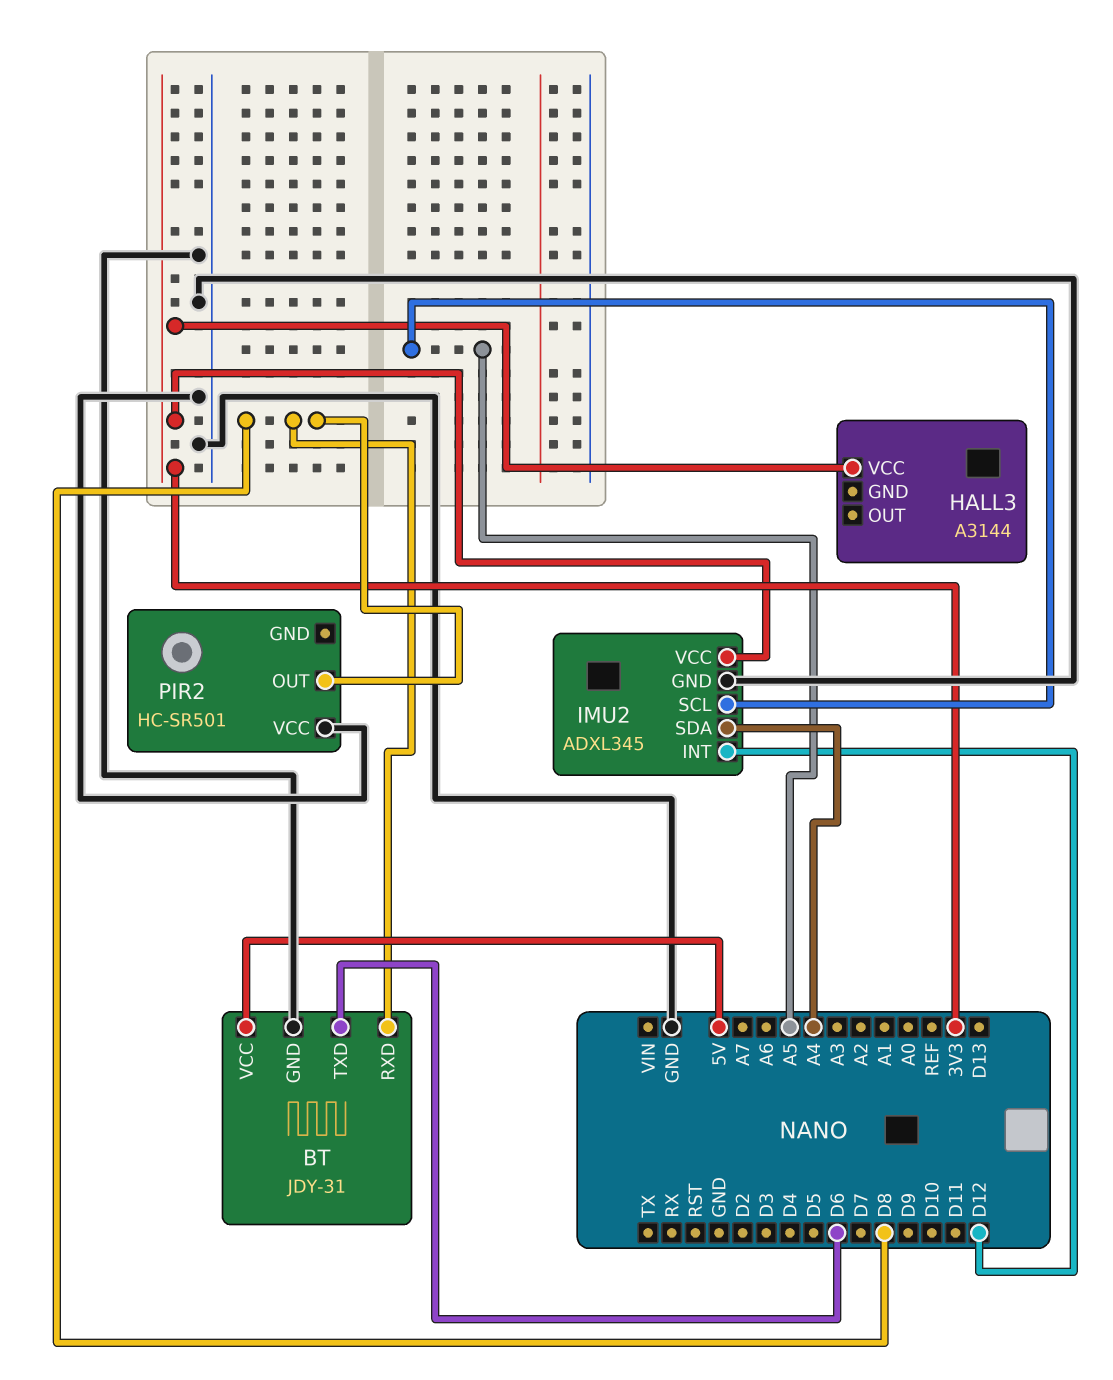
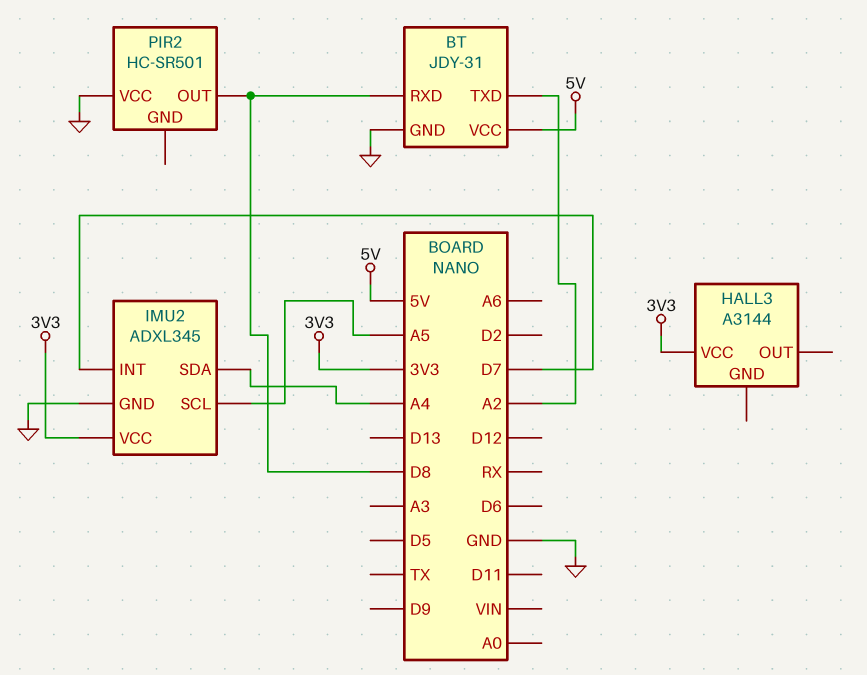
BT pin TXD: D6 -> A2
IMU2 pin INT: D12 -> D7

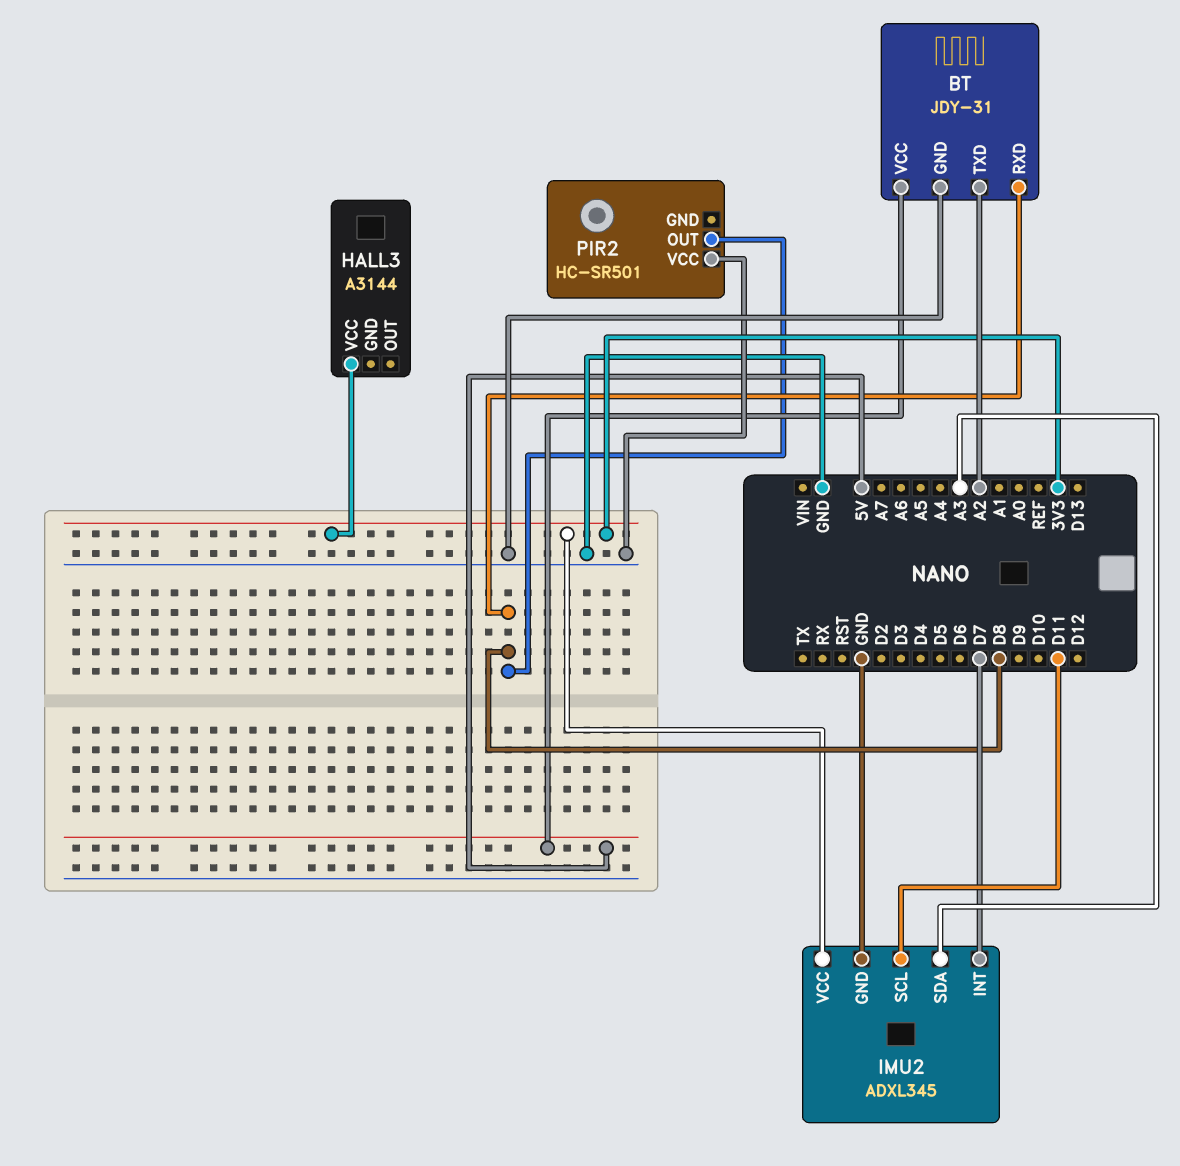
IMU2 pin SCL: A5 -> D11
IMU2 pin SDA: A4 -> A3

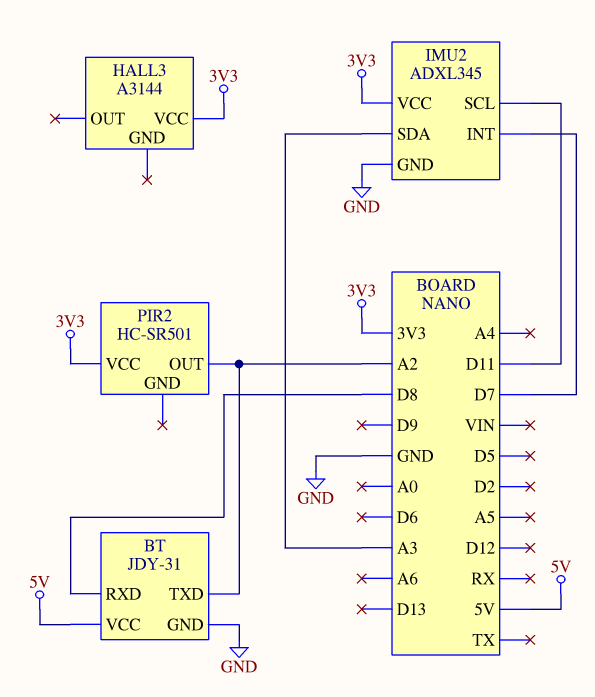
PIR2 pin OUT: D8 -> A2
PIR2 pin VCC: GND -> 3V3

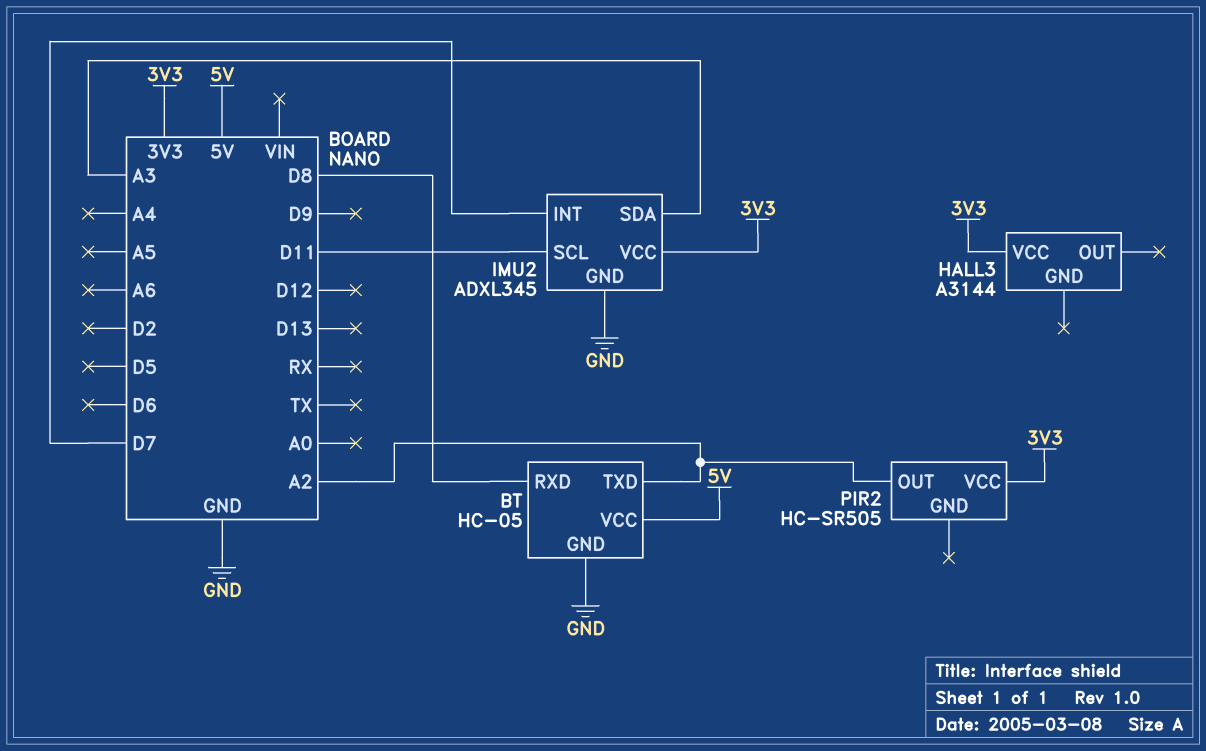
BT: JDY-31 -> HC-05
PIR2: HC-SR501 -> HC-SR505

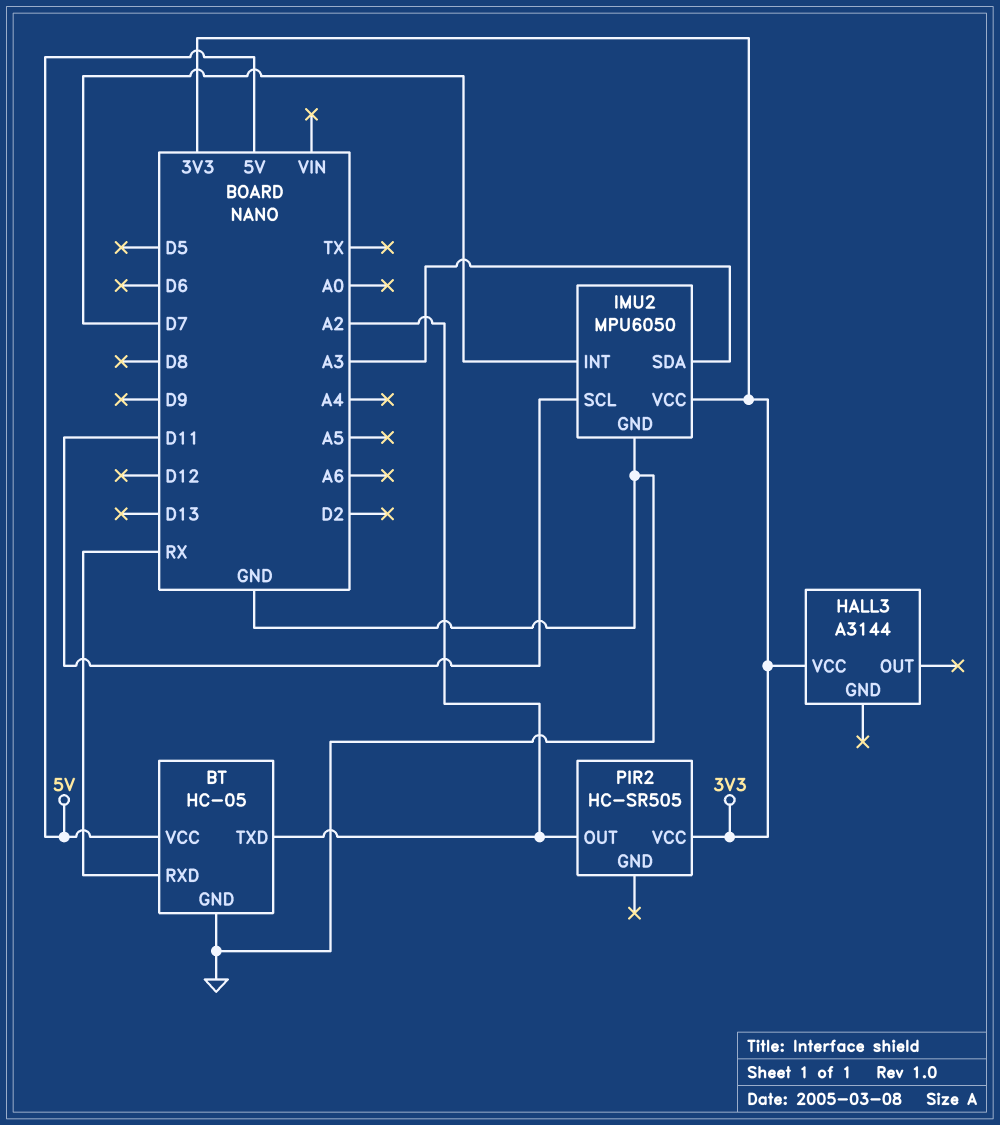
BT pin RXD: D8 -> RX
IMU2: ADXL345 -> MPU6050

